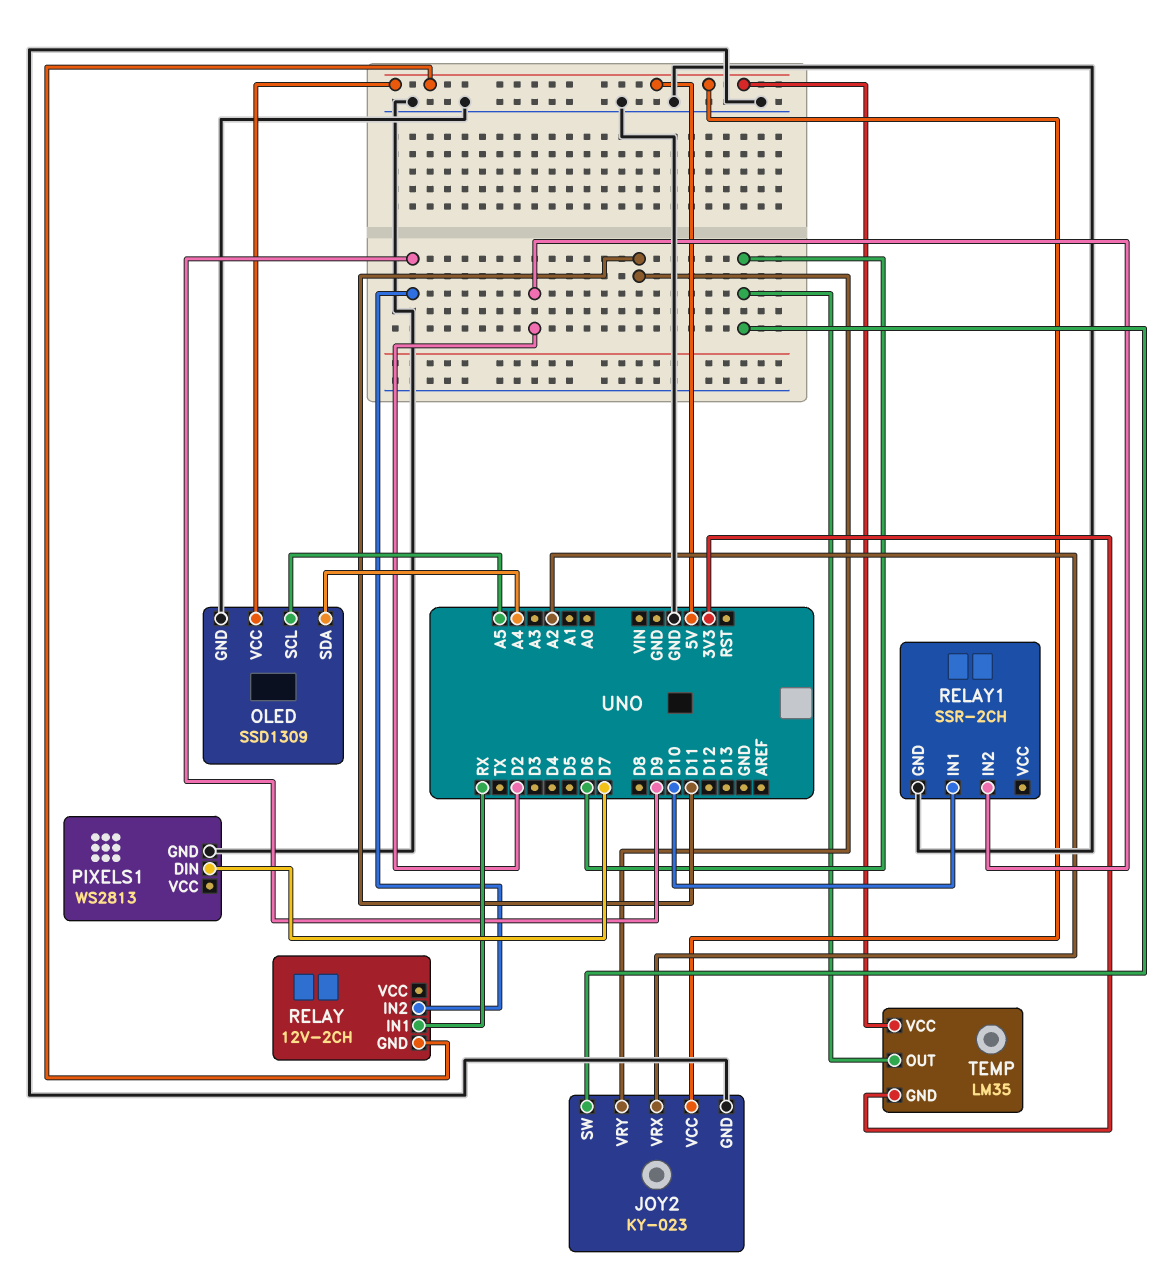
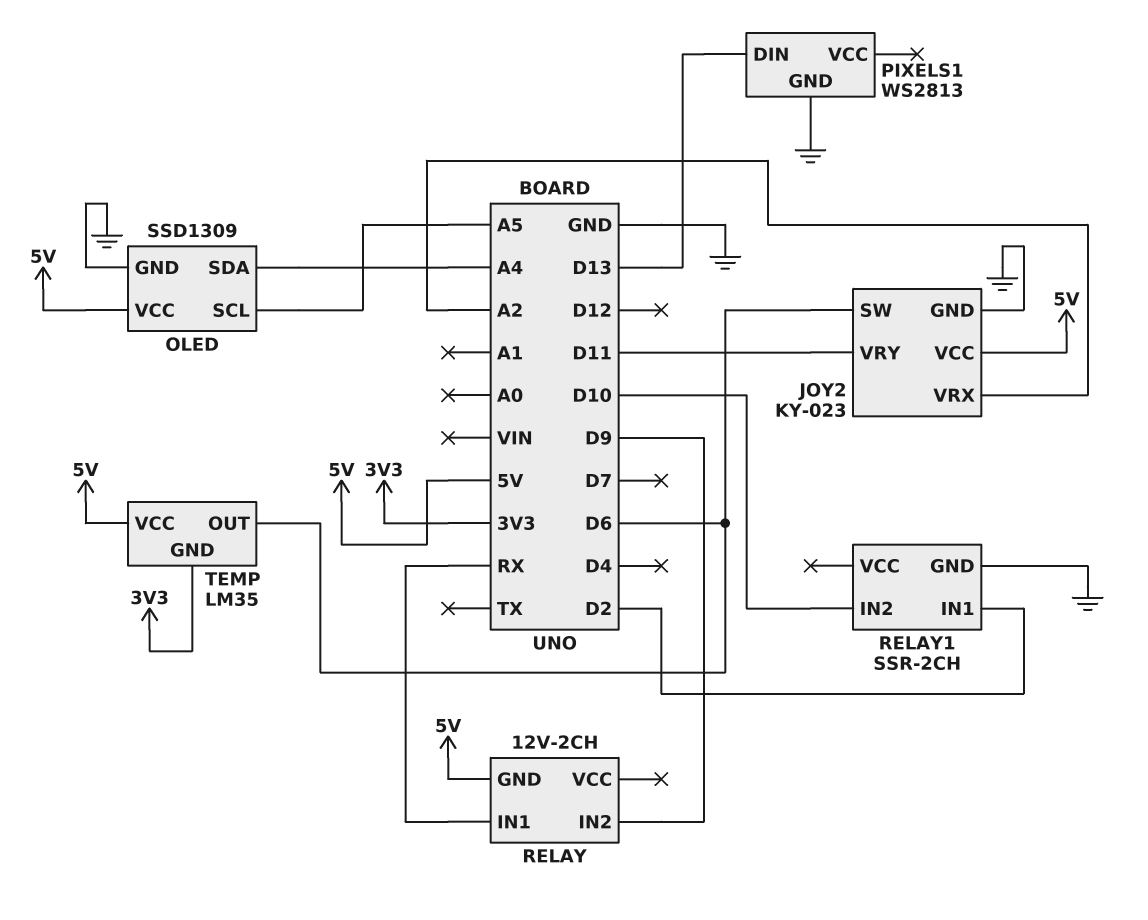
PIXELS1 pin DIN: D7 -> D13
RELAY1 pin IN1: D10 -> D2
RELAY1 pin IN2: D2 -> D10

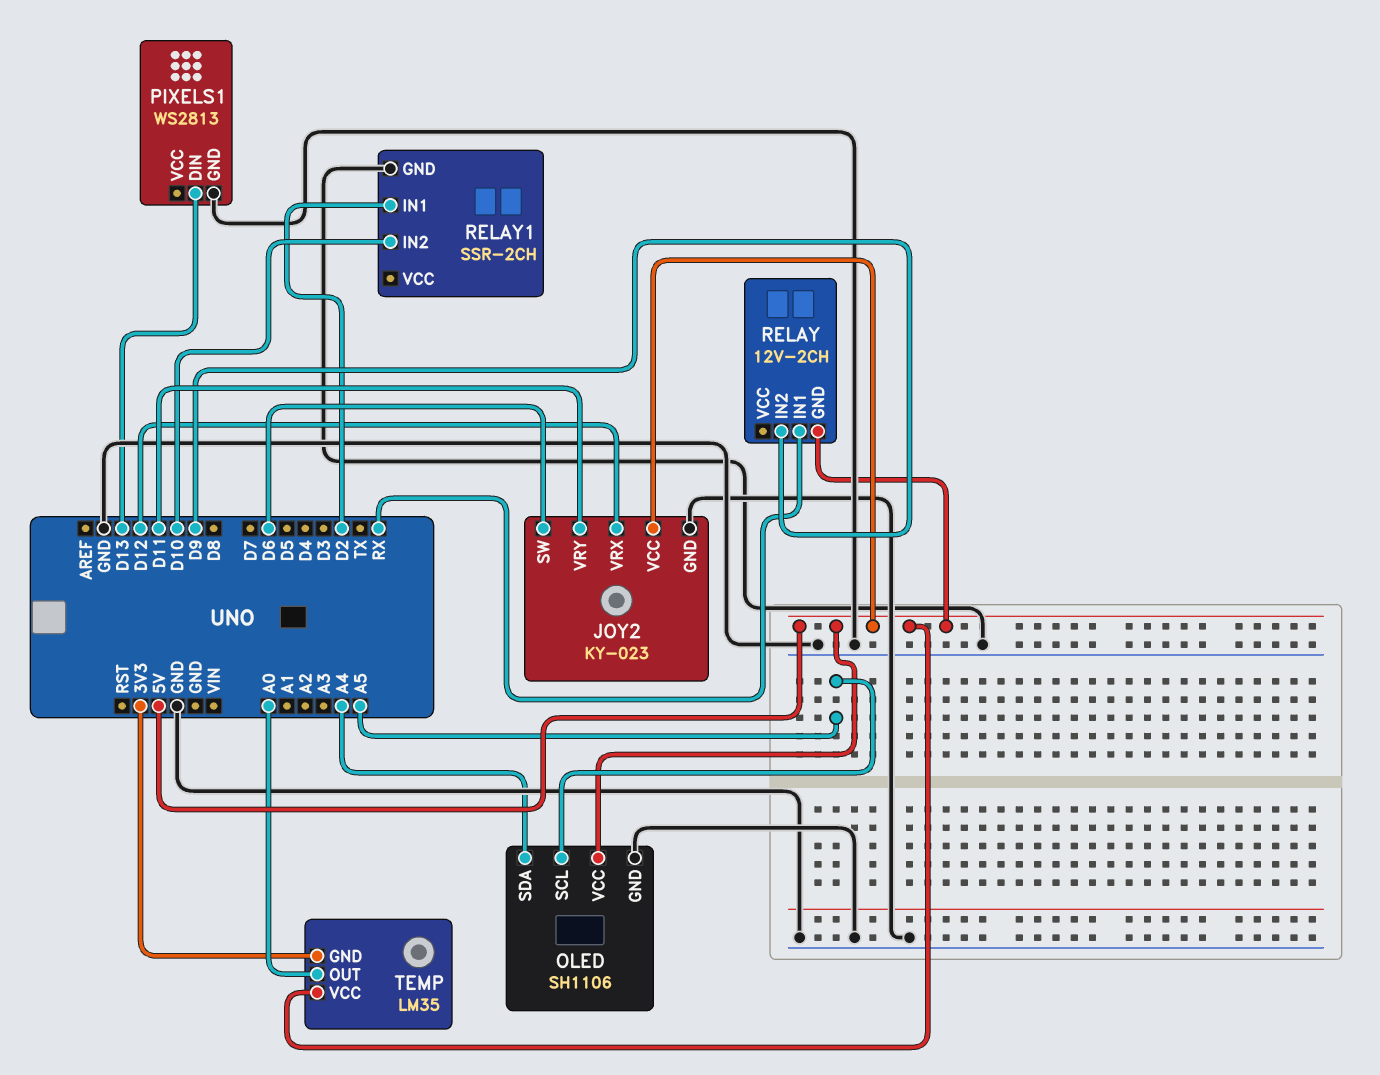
JOY2 pin VRX: A2 -> D12
OLED: SSD1309 -> SH1106
TEMP pin OUT: D6 -> A0

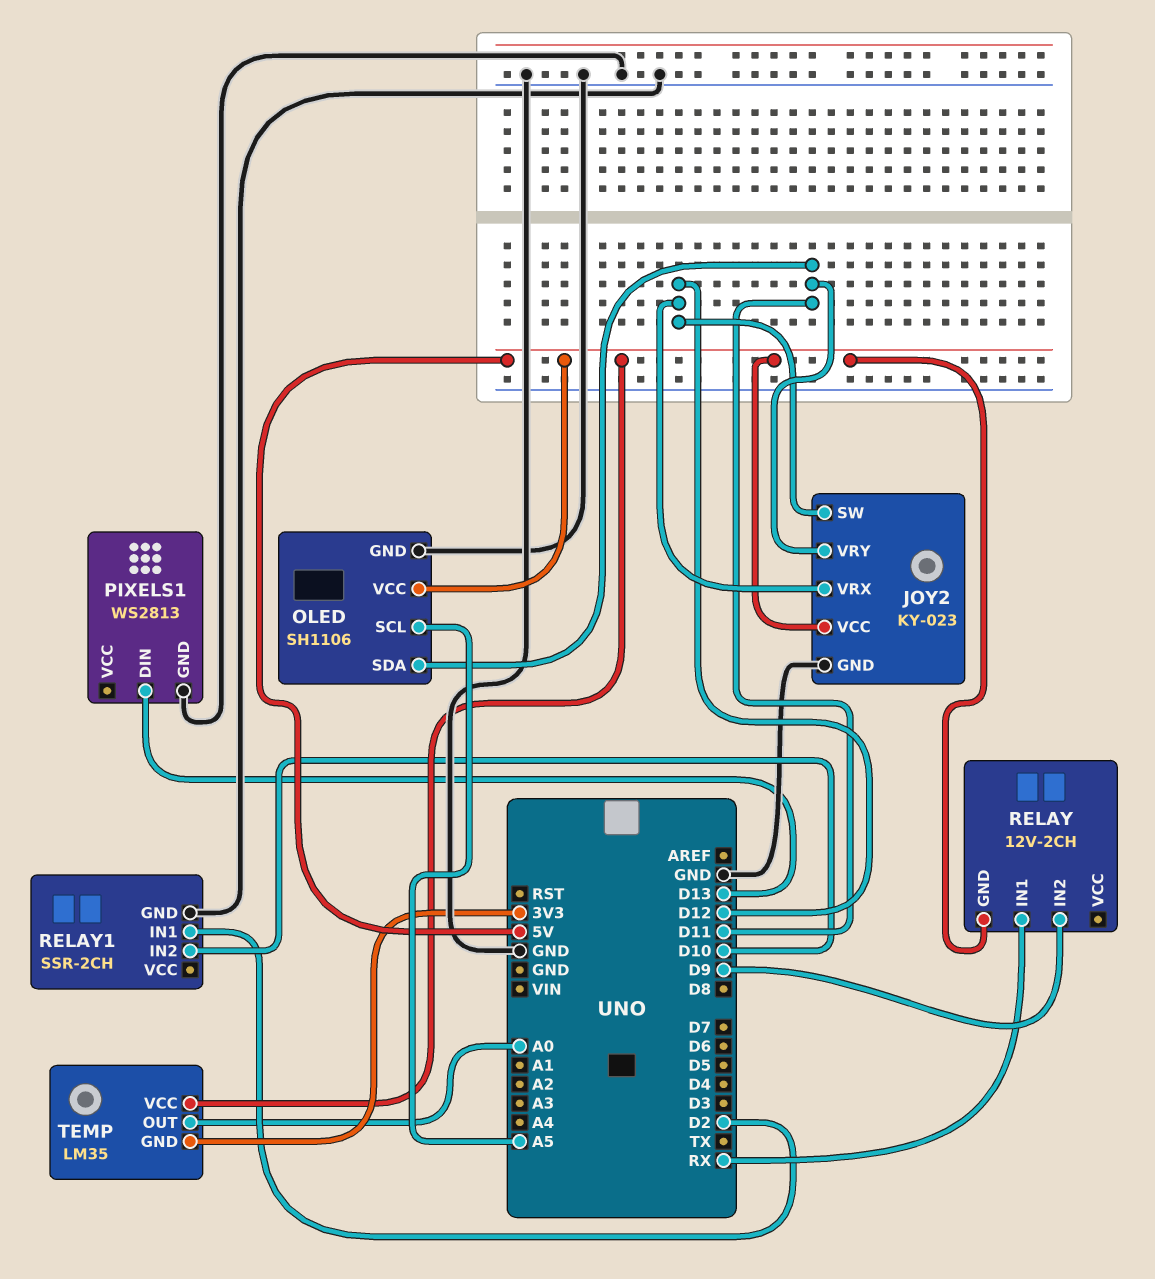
JOY2 pin SW: D6 -> D12
OLED pin SDA: A4 -> D11

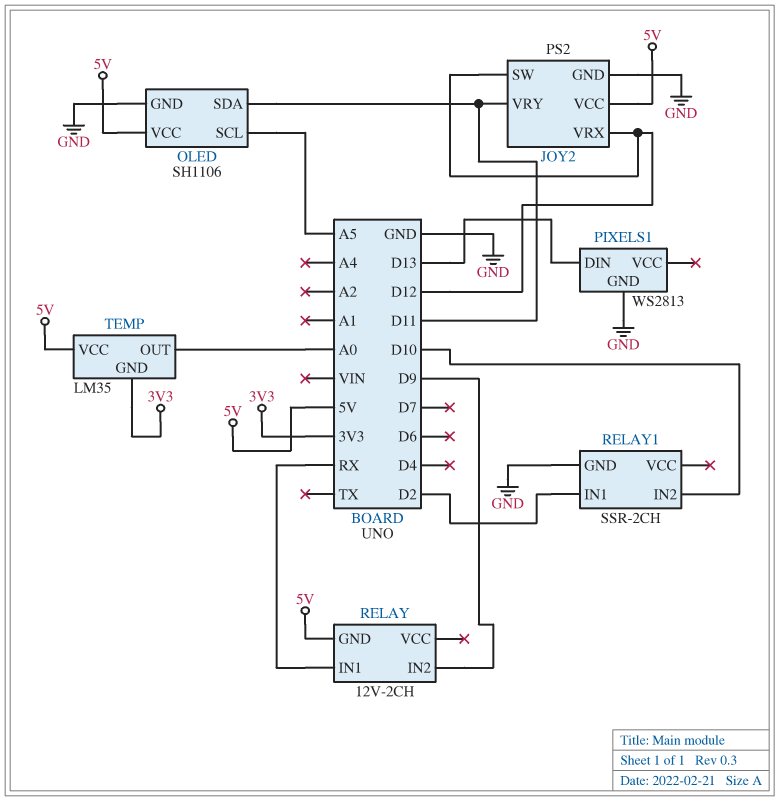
JOY2: KY-023 -> PS2

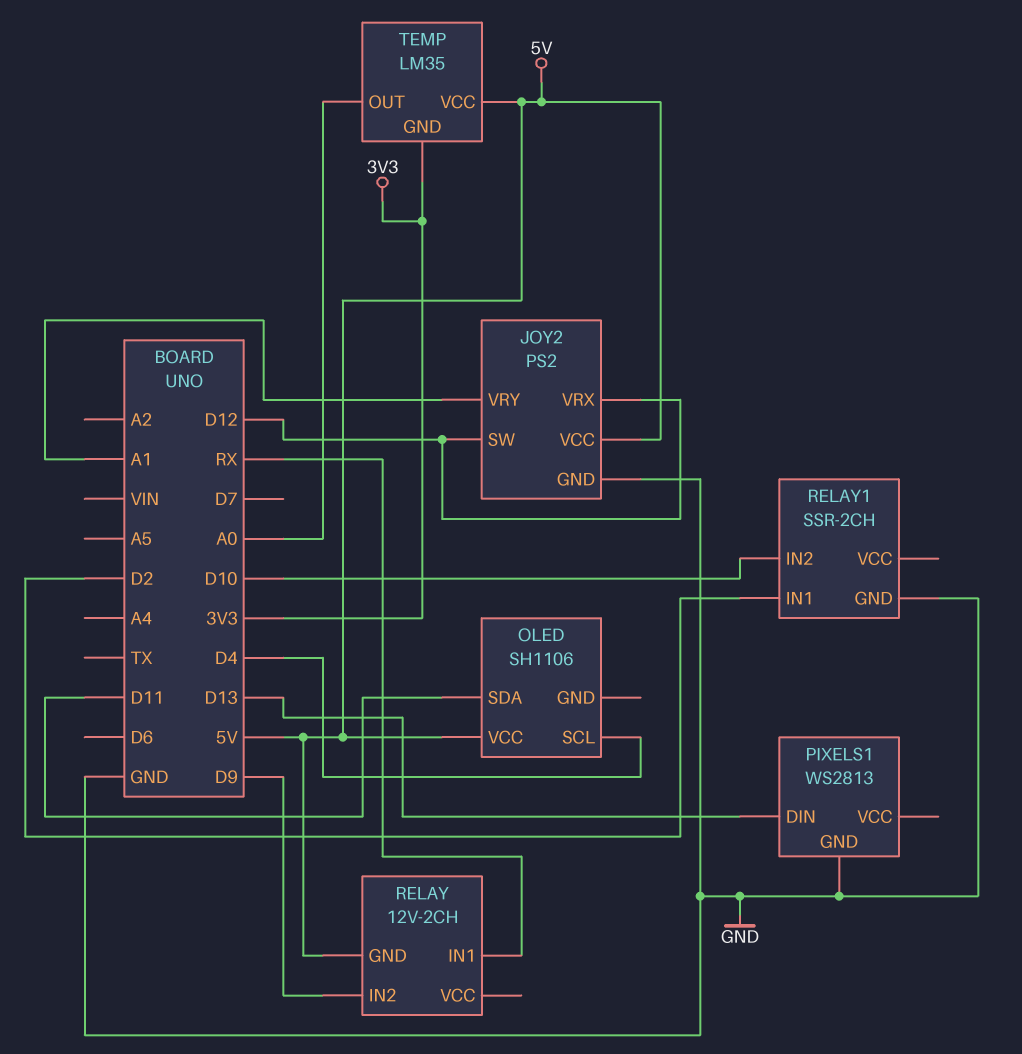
JOY2 pin VRY: D11 -> A1
OLED pin GND: GND -> none
OLED pin SCL: A5 -> D4

